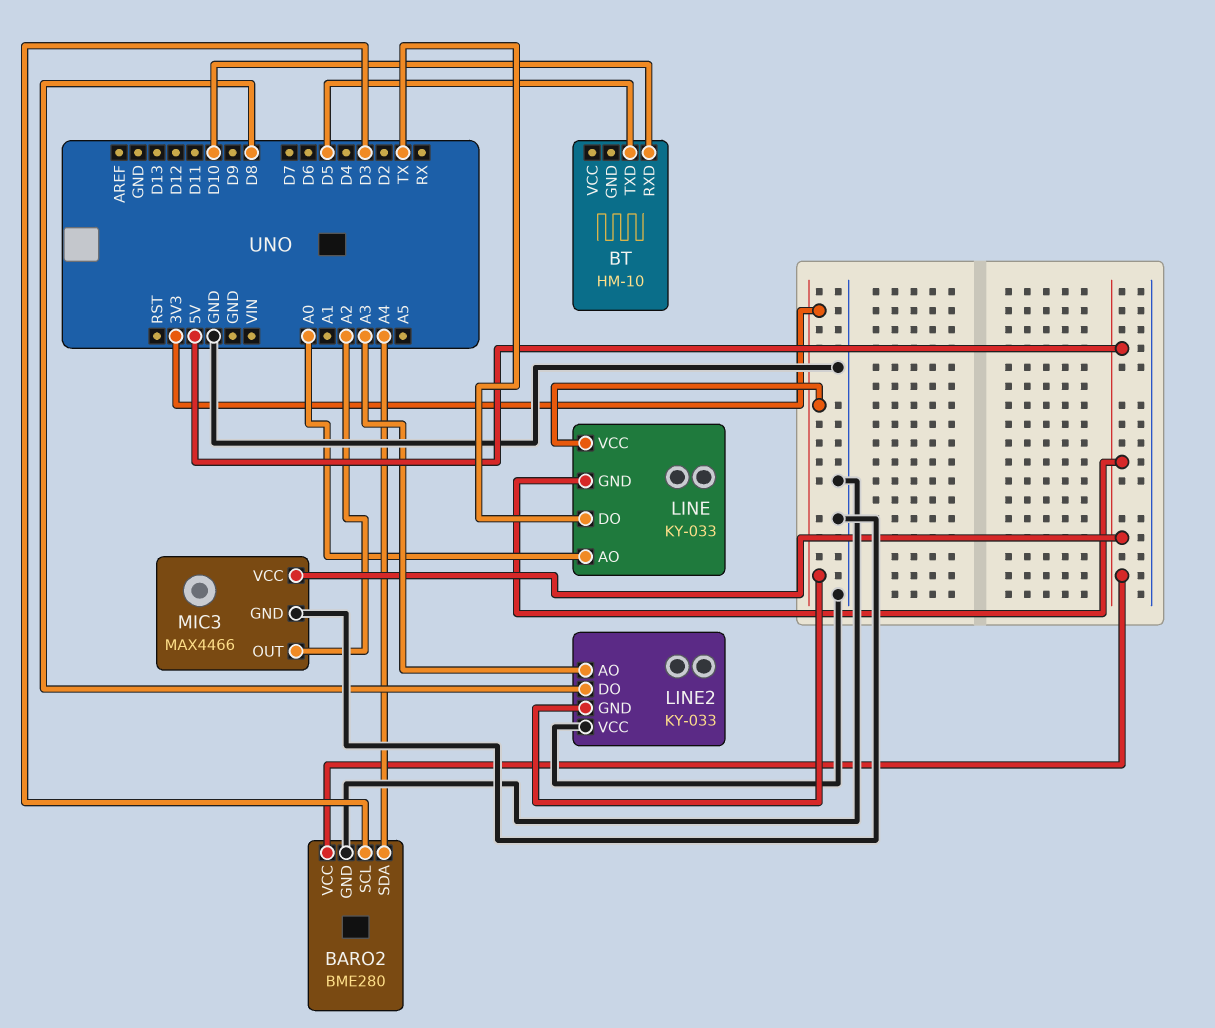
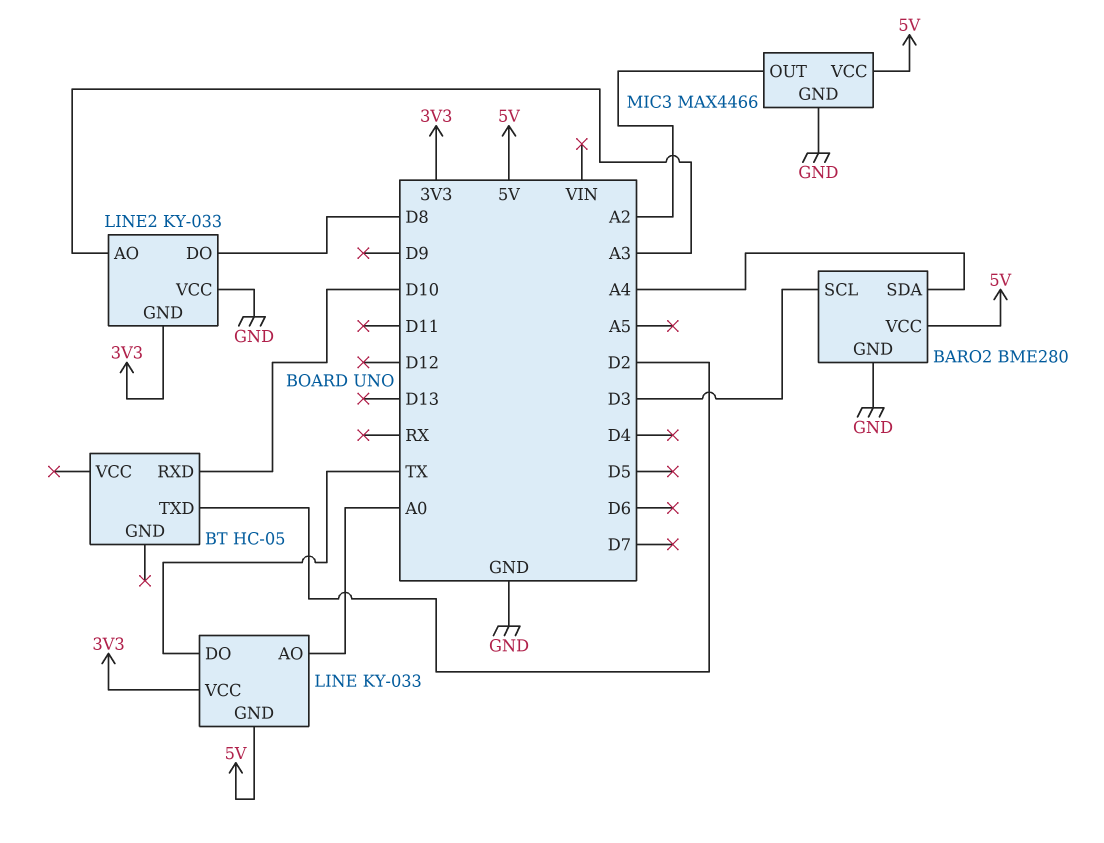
BT: HM-10 -> HC-05
BT pin TXD: D5 -> D2

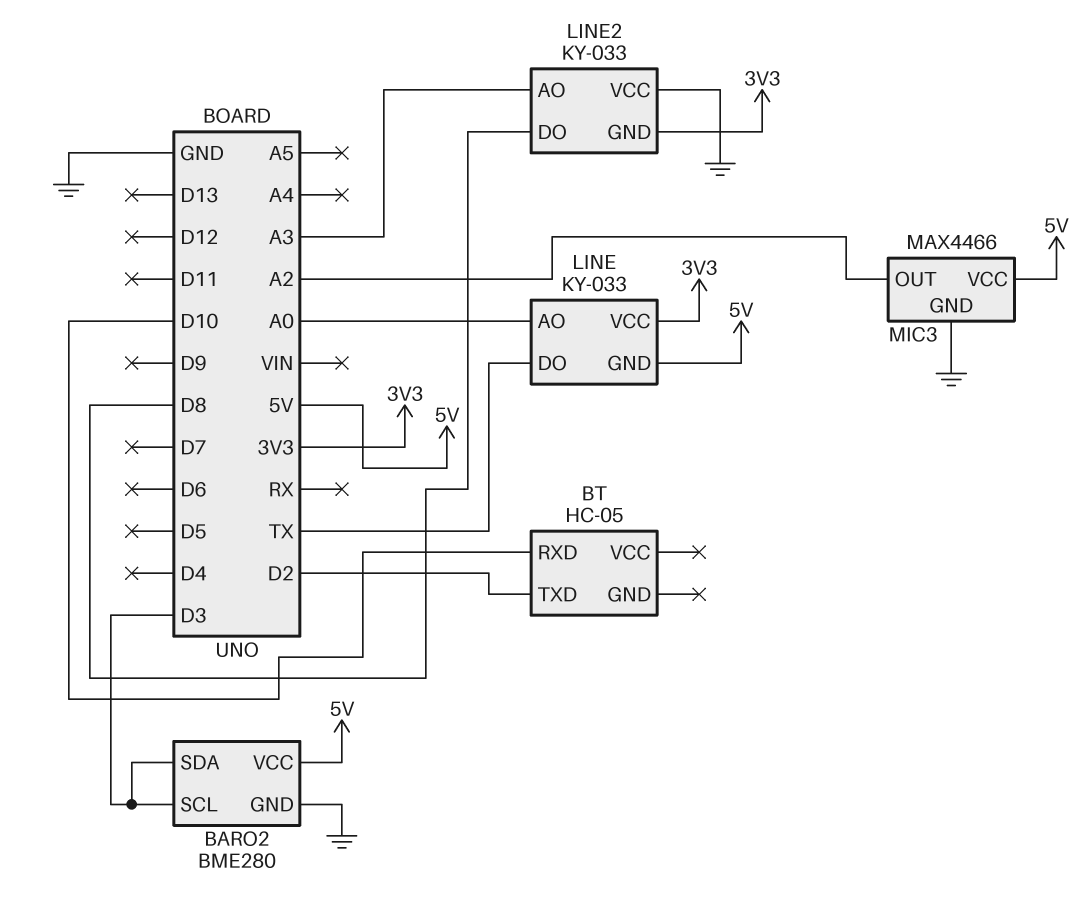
BARO2 pin SDA: A4 -> D3

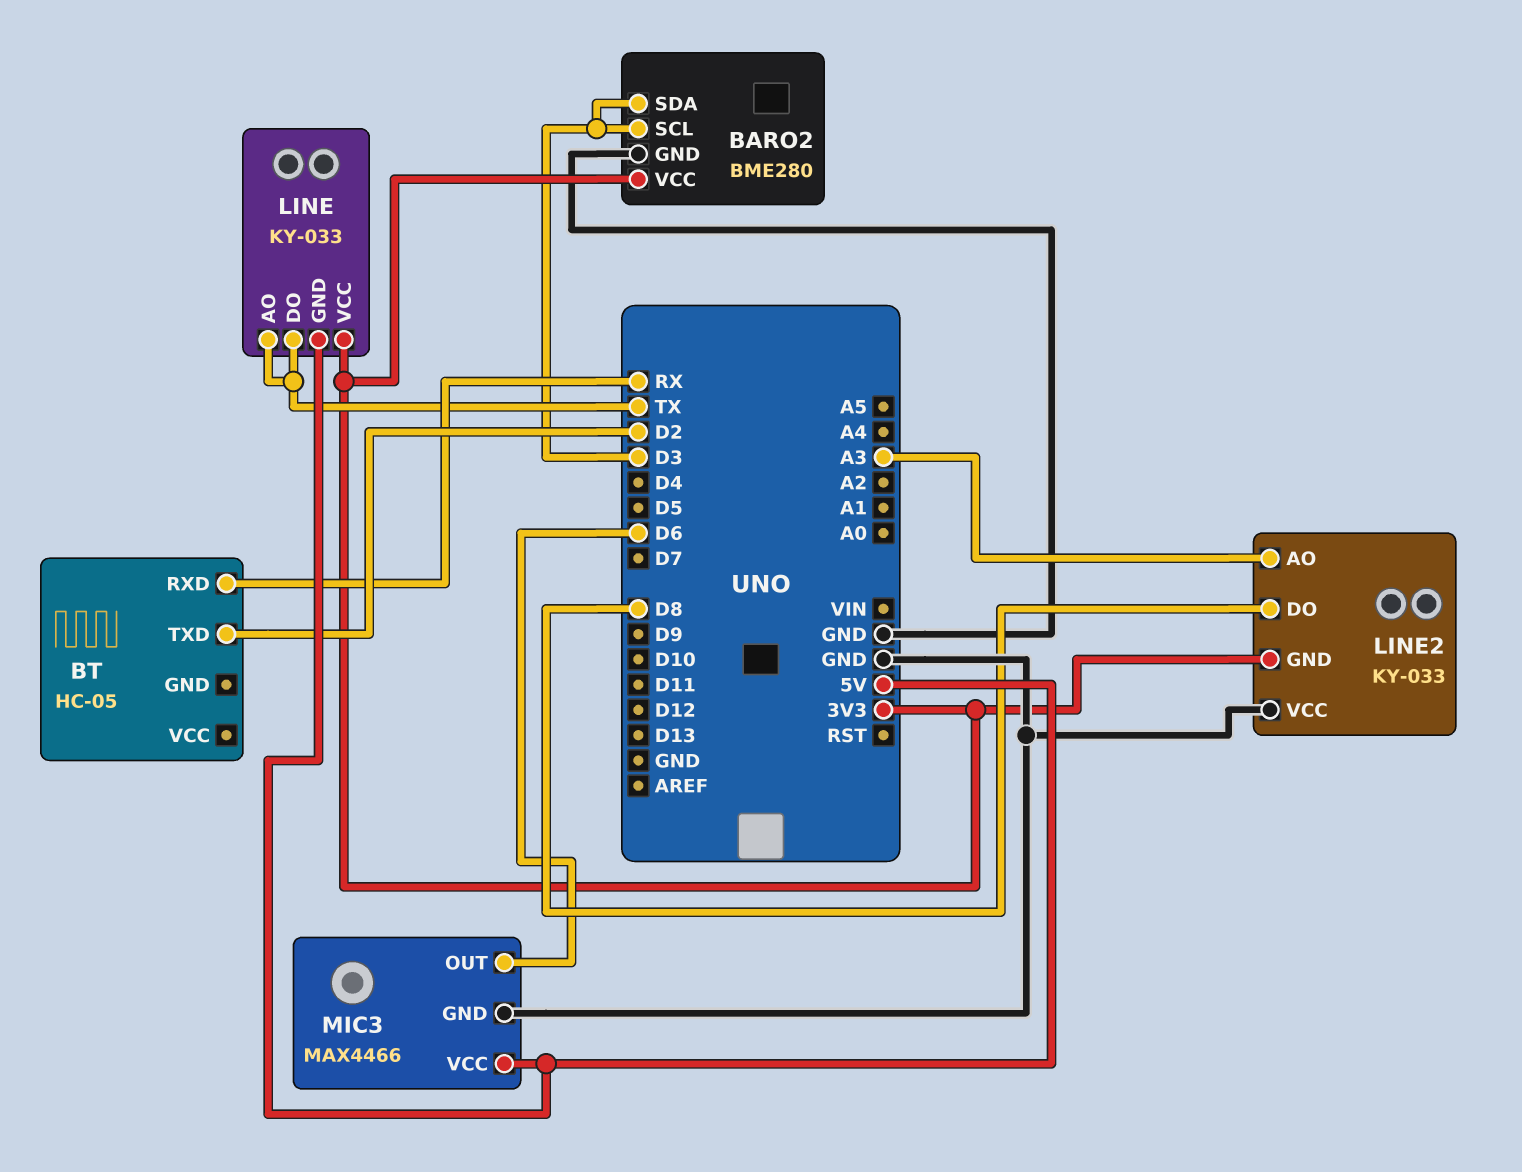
BARO2 pin VCC: 5V -> 3V3
BT pin RXD: D10 -> RX
LINE pin AO: A0 -> TX
MIC3 pin OUT: A2 -> D6

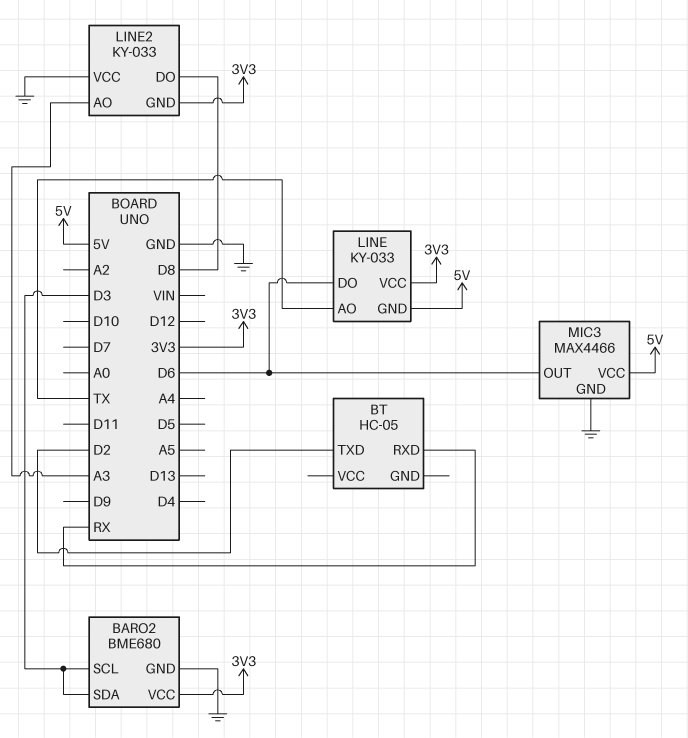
BARO2: BME280 -> BME680
LINE pin DO: TX -> D6

